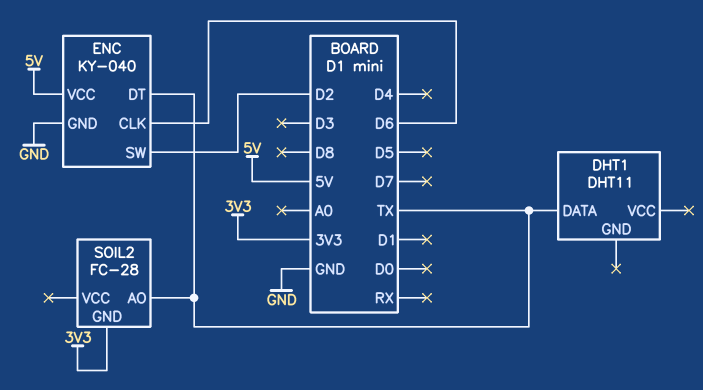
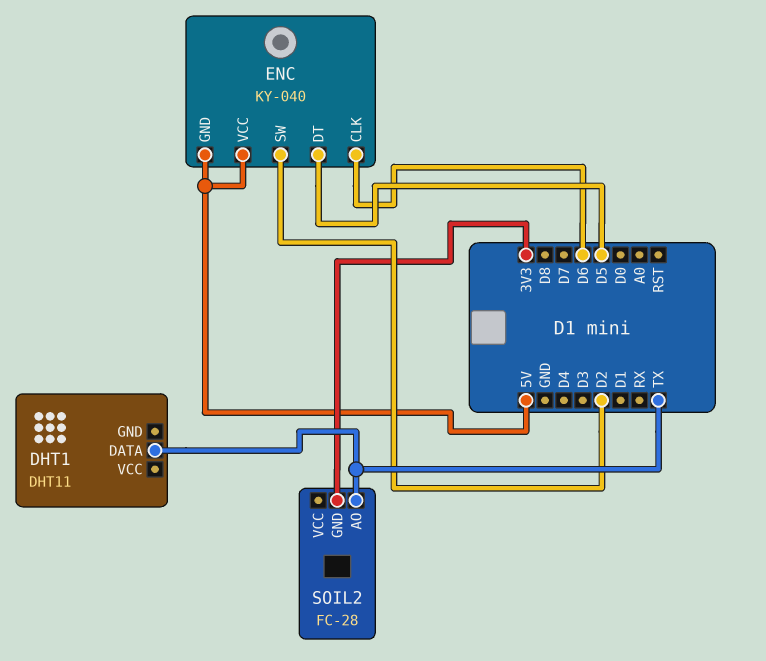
ENC pin DT: TX -> D5
ENC pin GND: GND -> 5V

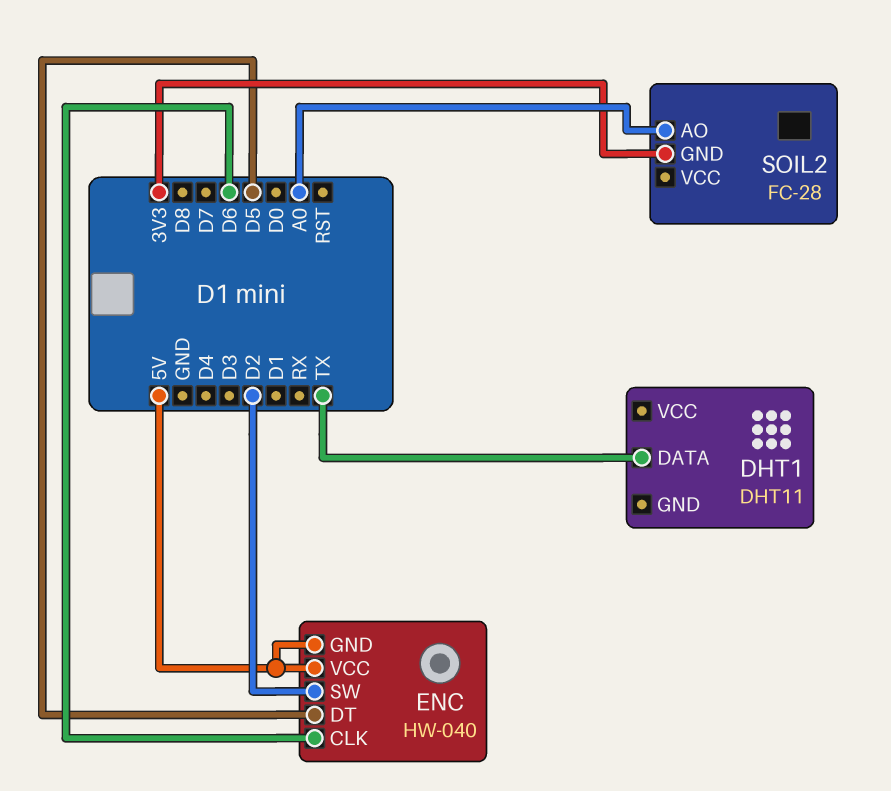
ENC: KY-040 -> HW-040
SOIL2 pin AO: TX -> A0

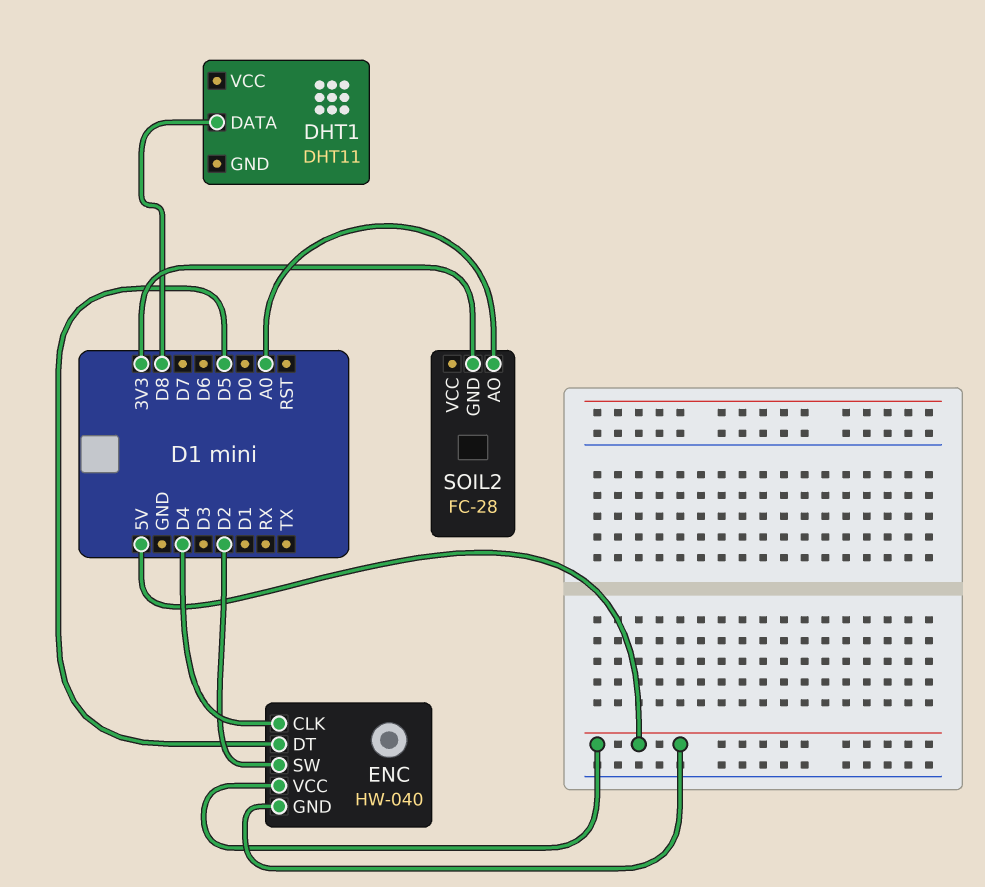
DHT1 pin DATA: TX -> D8
ENC pin CLK: D6 -> D4

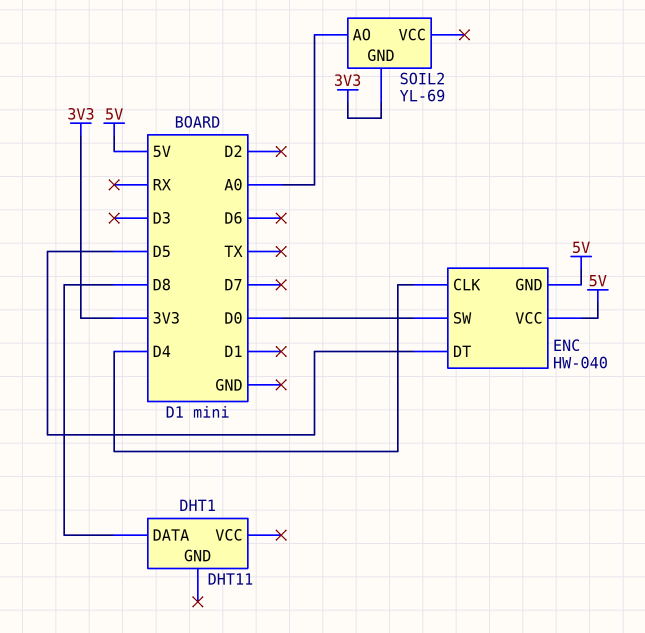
ENC pin SW: D2 -> D0
SOIL2: FC-28 -> YL-69

